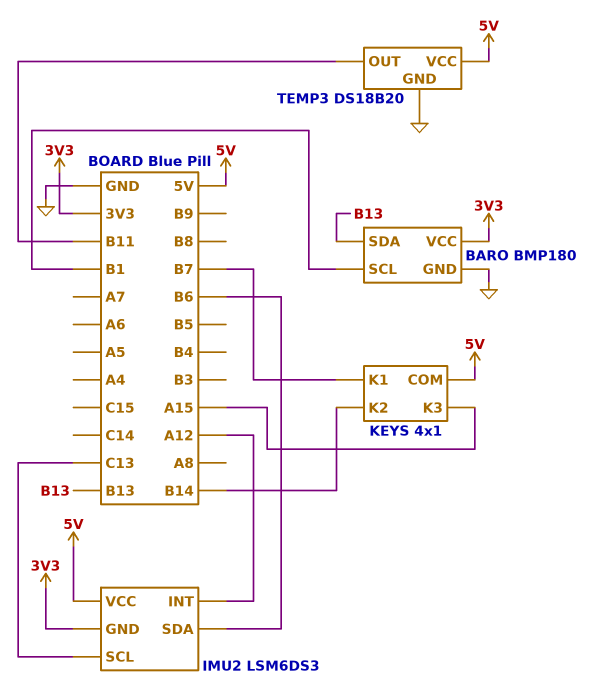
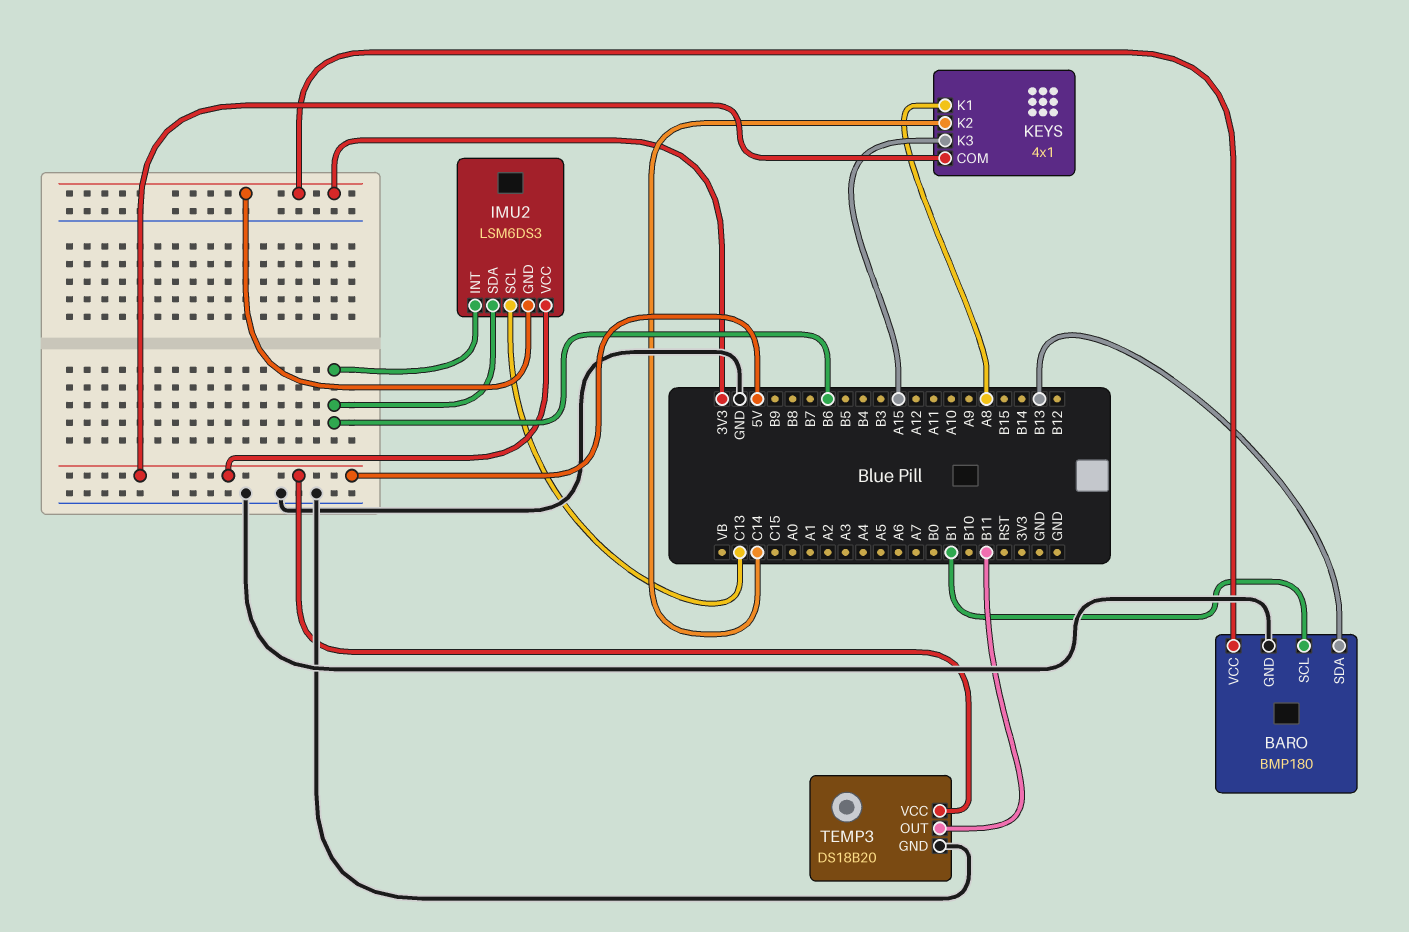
IMU2 pin INT: A12 -> B6
KEYS pin K1: B7 -> A8
KEYS pin K2: B14 -> C14

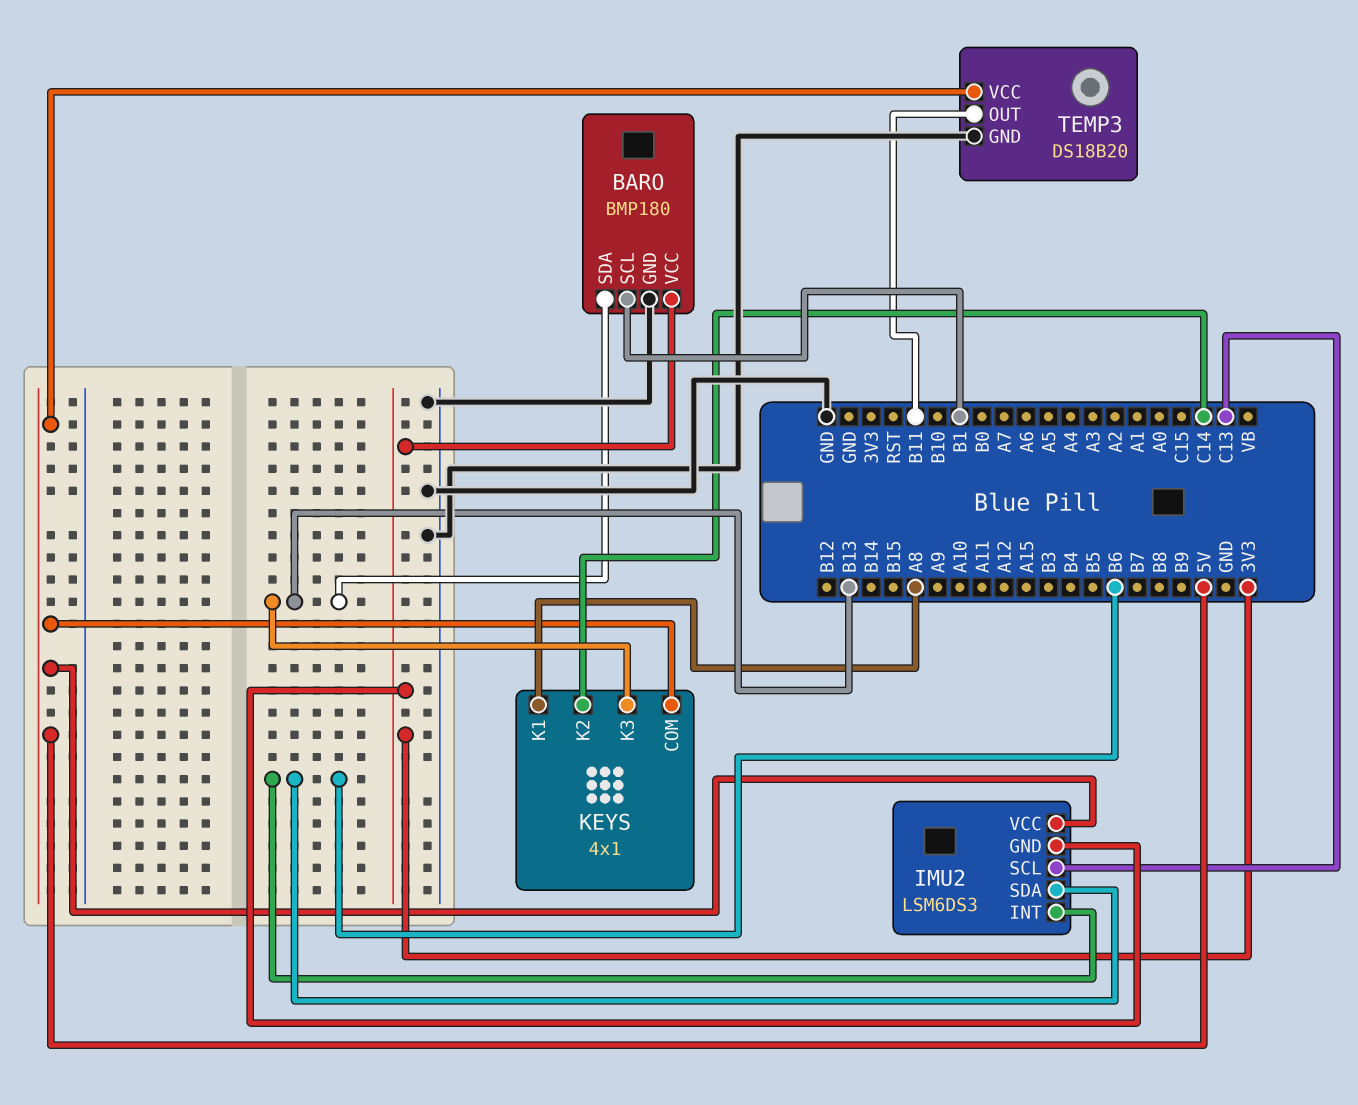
KEYS pin K3: A15 -> B13

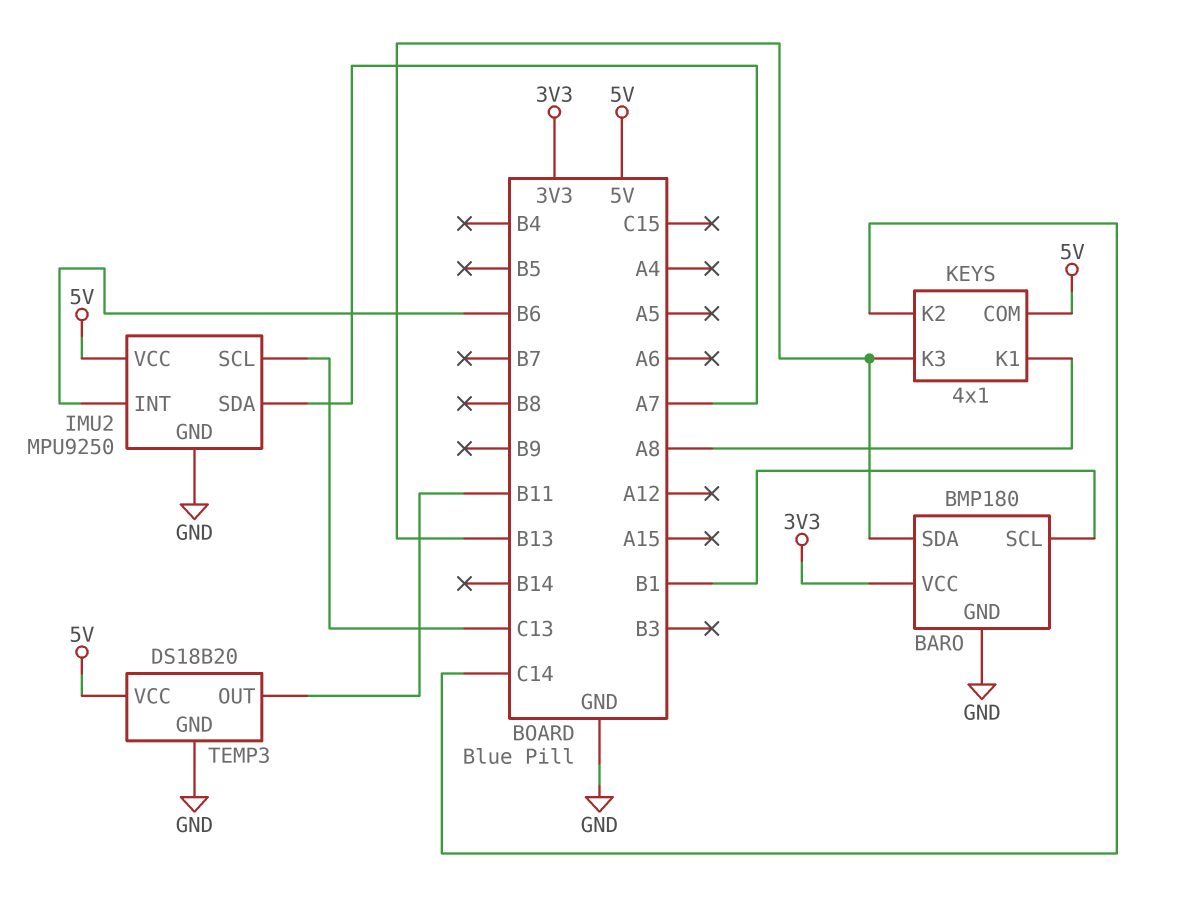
IMU2: LSM6DS3 -> MPU9250
IMU2 pin GND: 3V3 -> GND
IMU2 pin SDA: B6 -> A7

